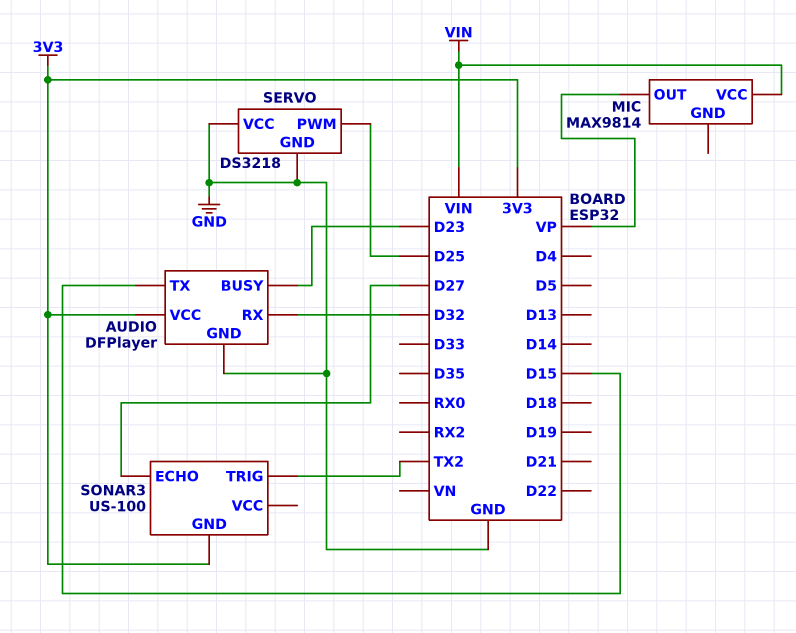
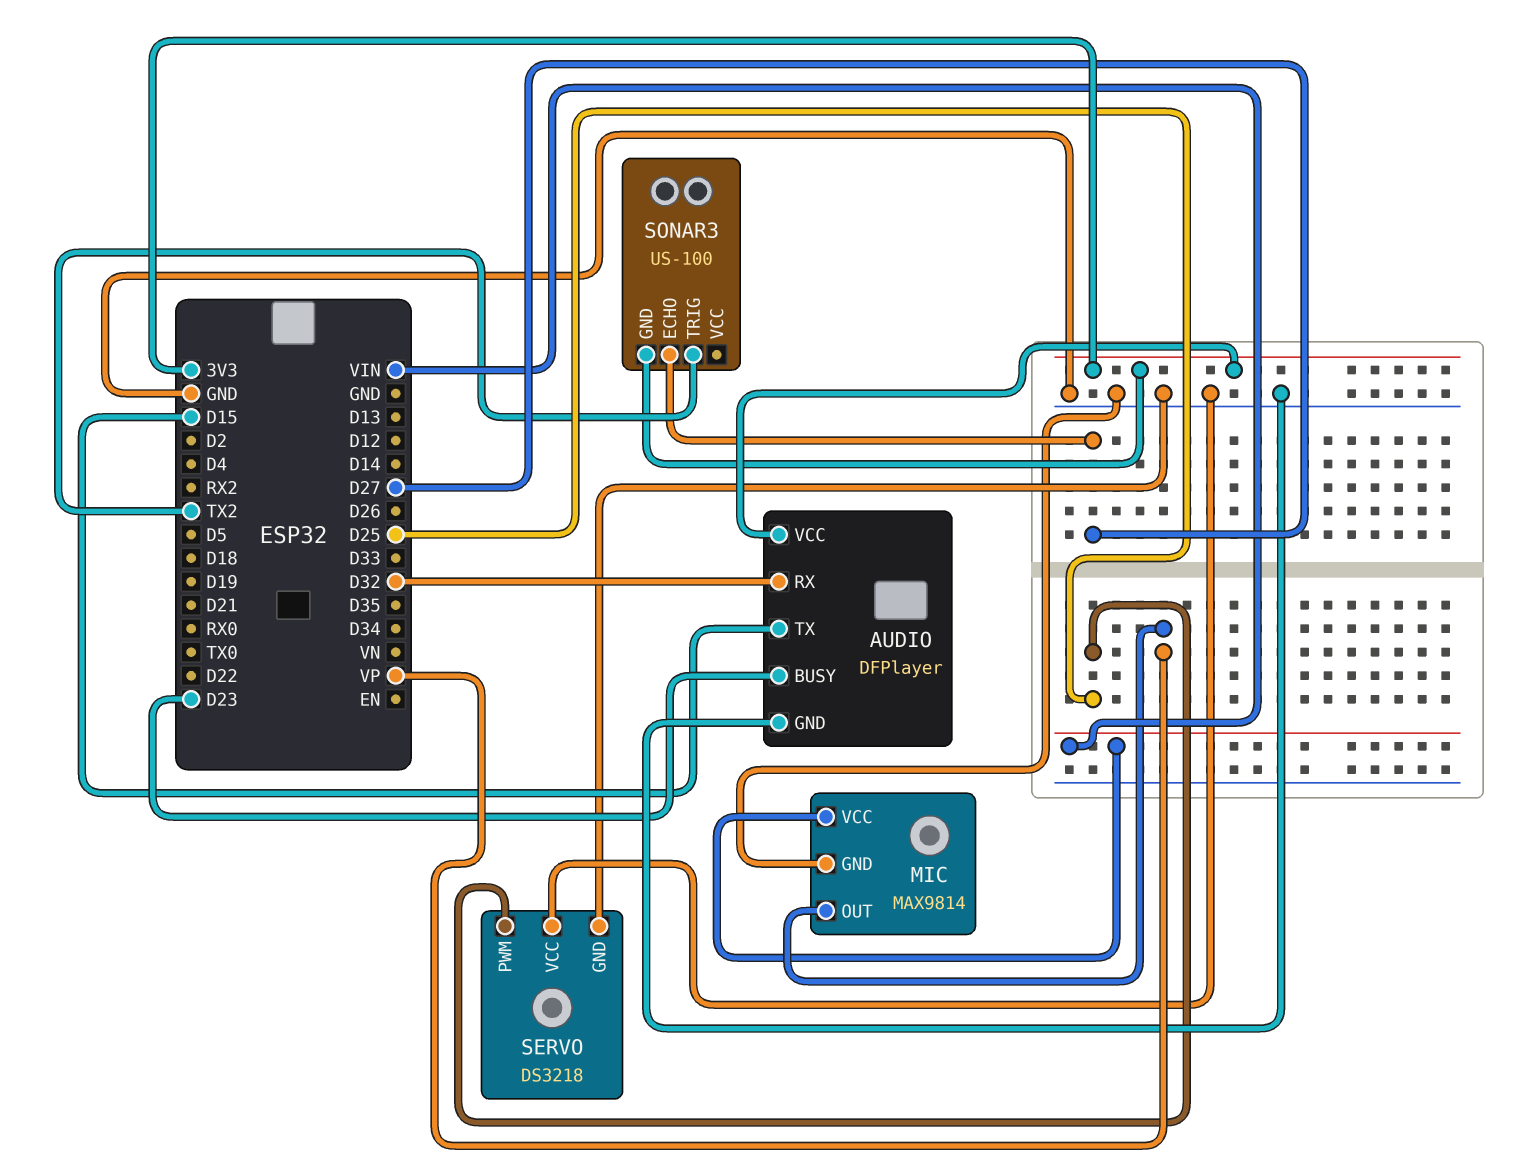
MIC pin GND: none -> GND

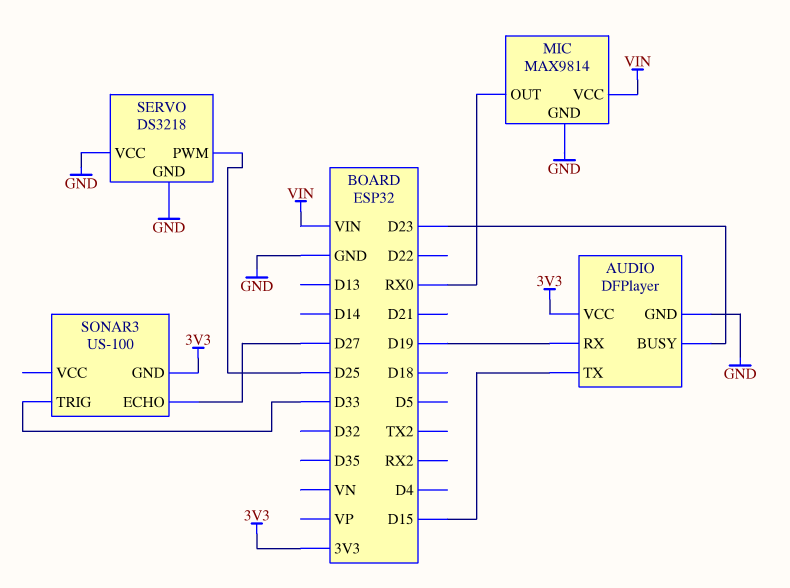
AUDIO pin RX: D32 -> D19
MIC pin OUT: VP -> RX0
SONAR3 pin TRIG: TX2 -> D33

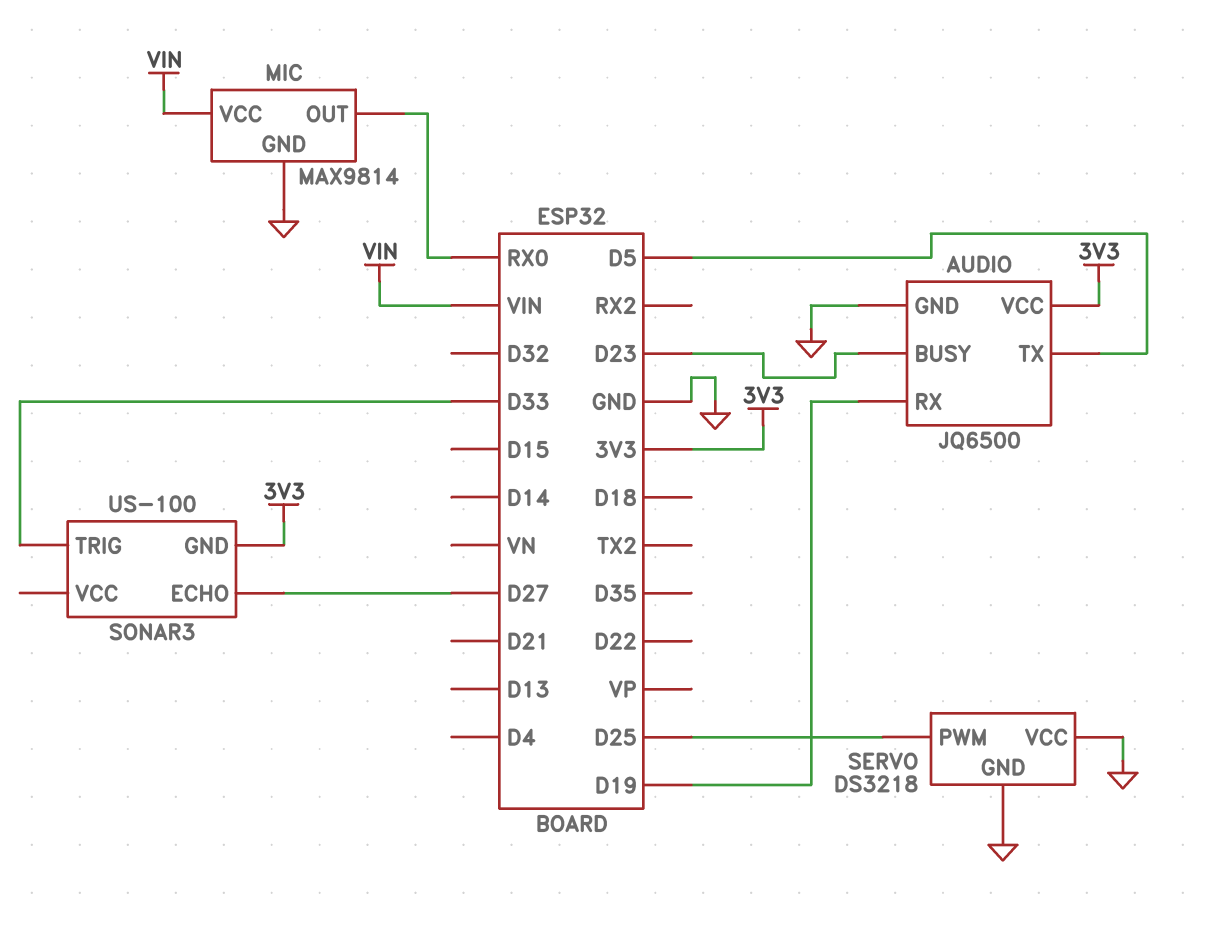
AUDIO: DFPlayer -> JQ6500
AUDIO pin TX: D15 -> D5

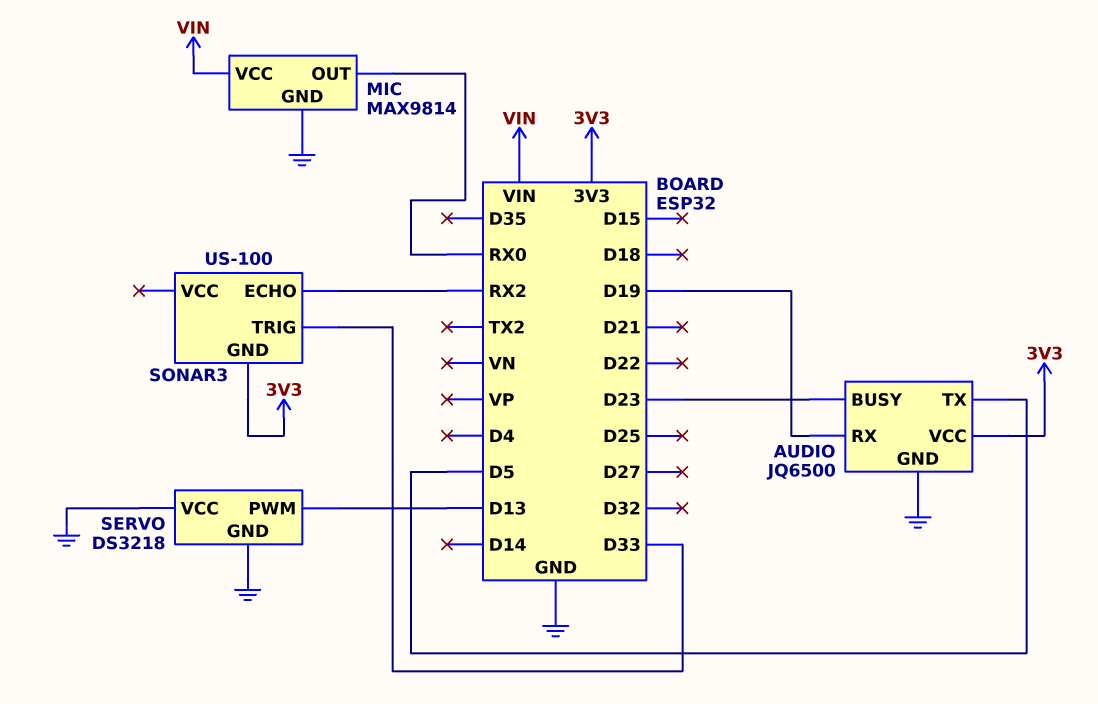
SERVO pin PWM: D25 -> D13
SONAR3 pin ECHO: D27 -> RX2

